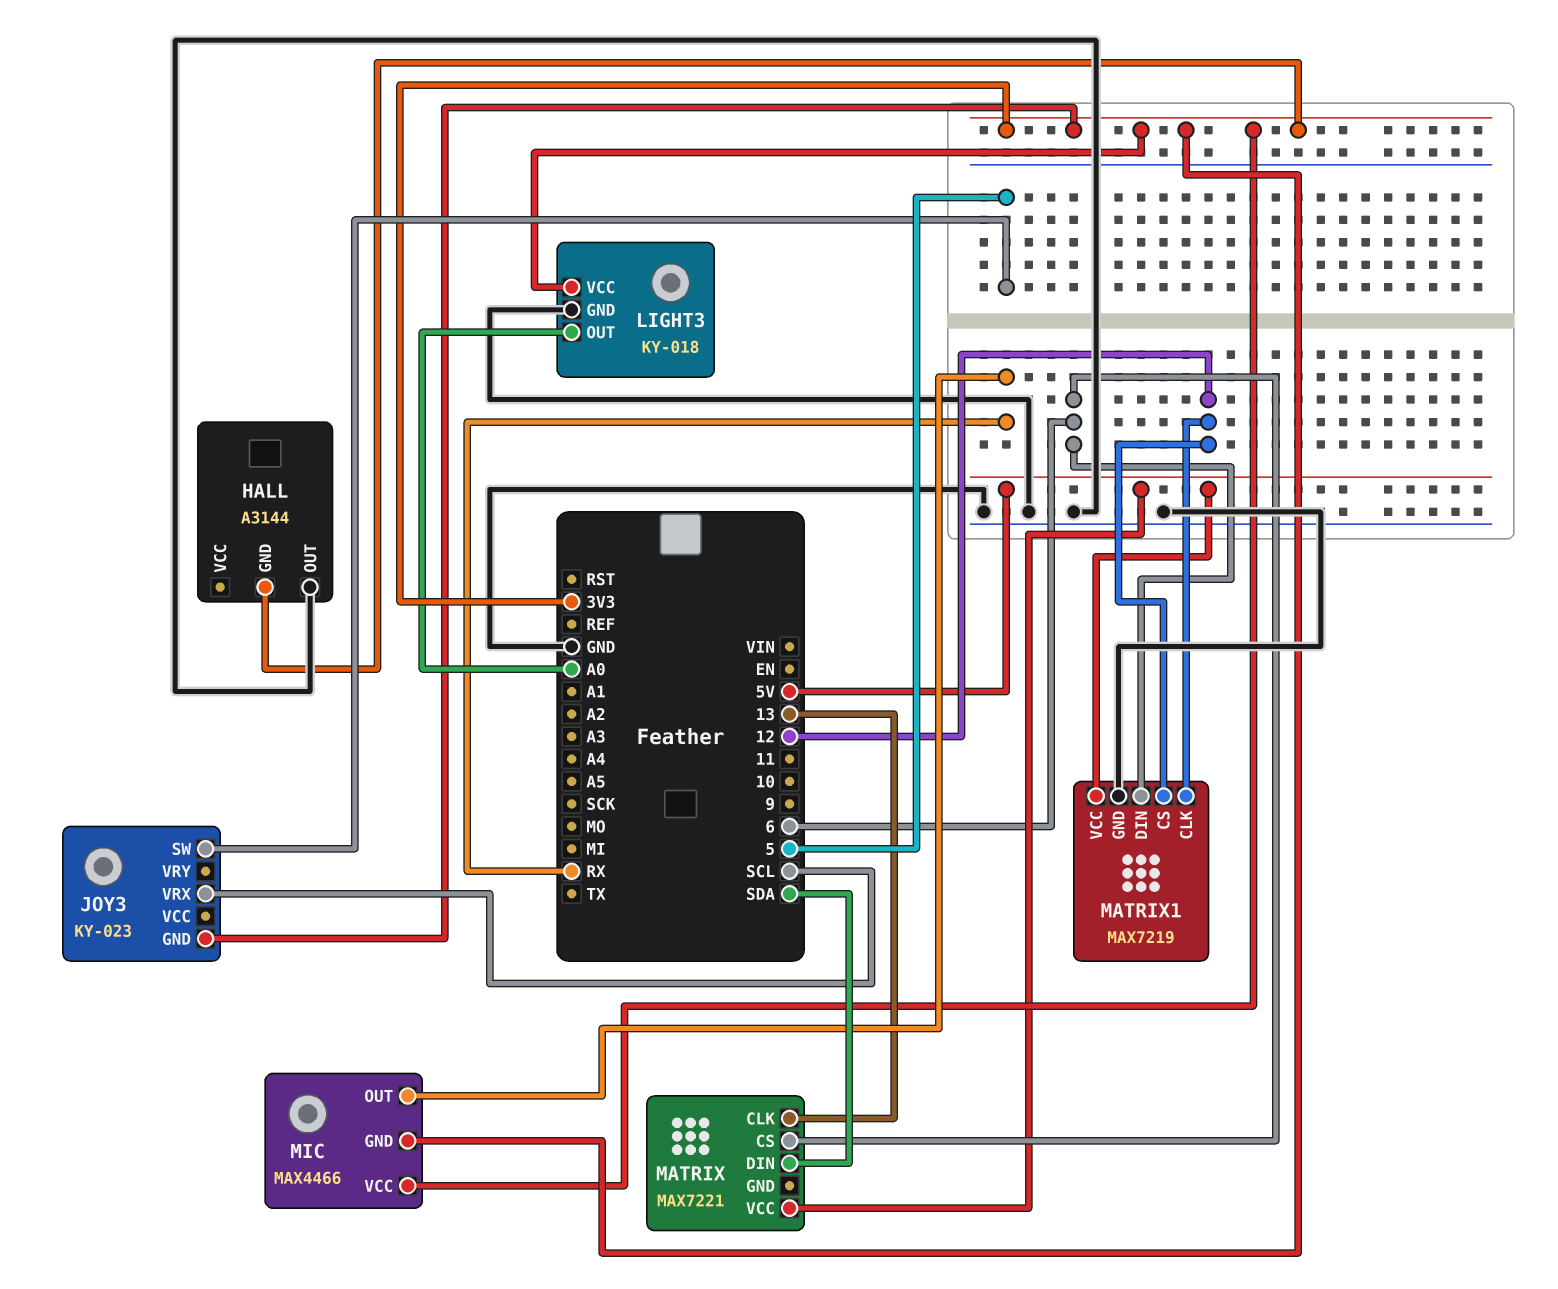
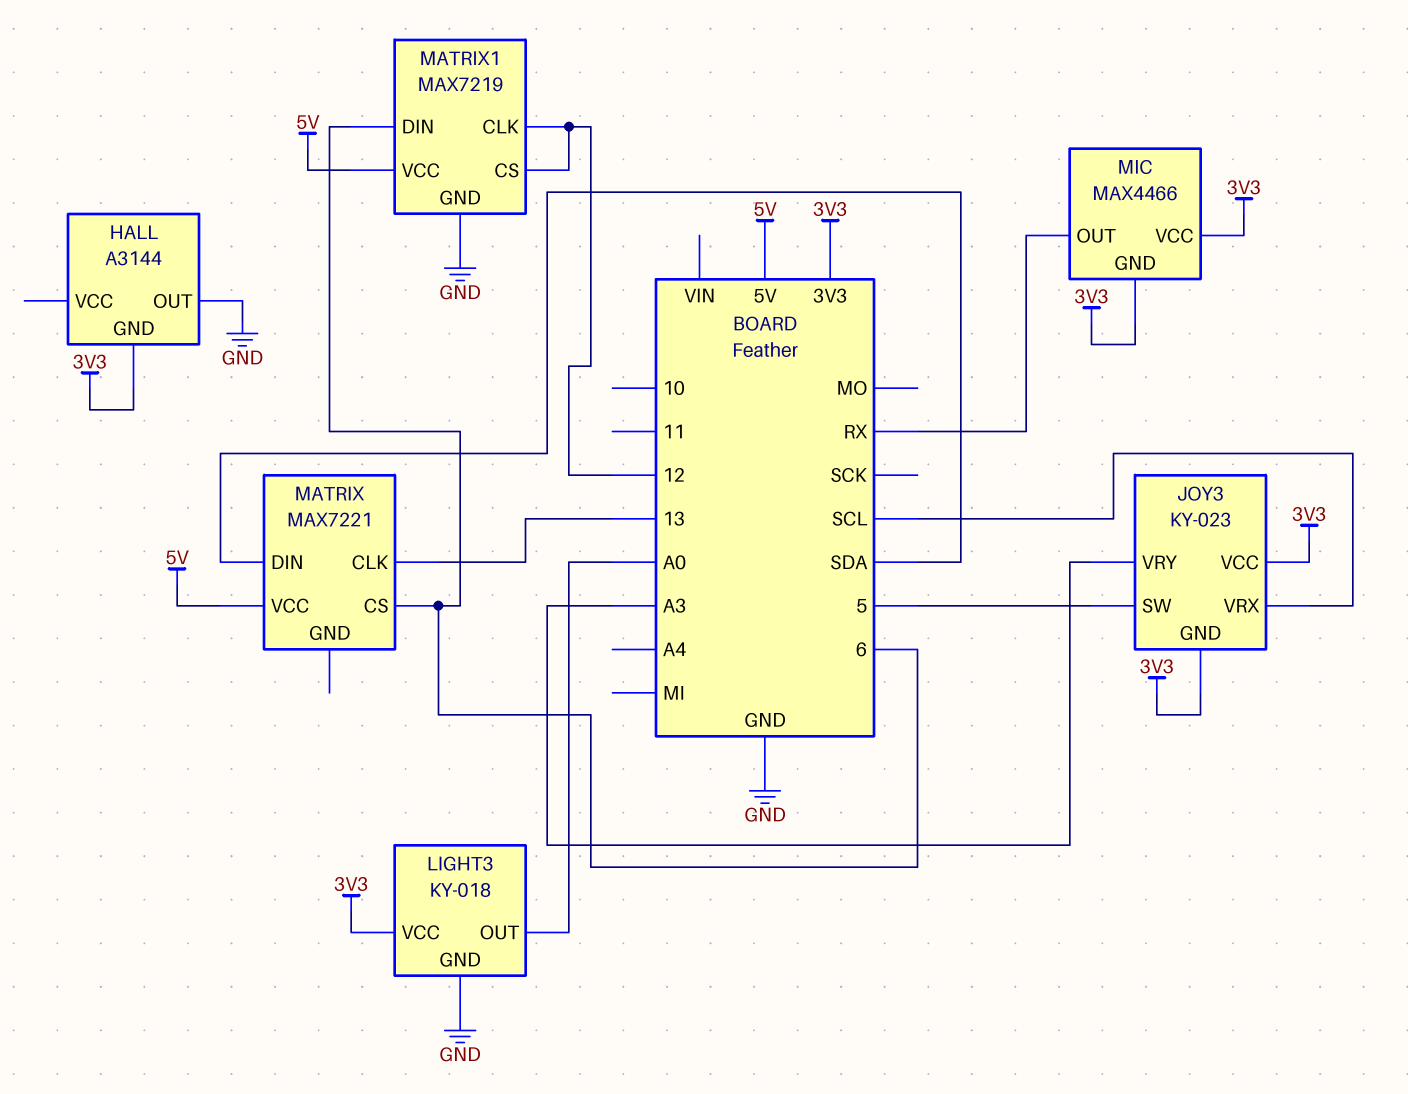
JOY3 pin VCC: none -> 3V3
JOY3 pin VRY: none -> A3

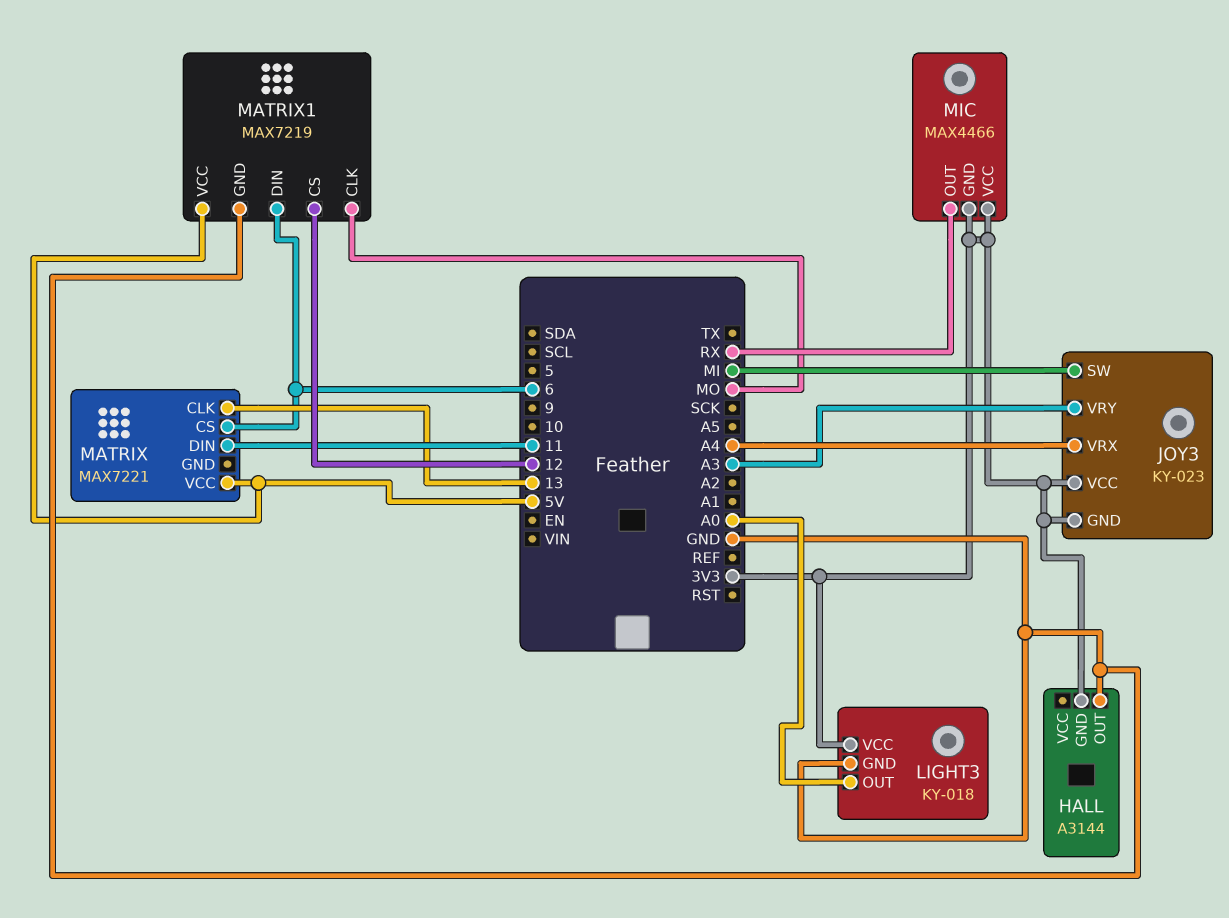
JOY3 pin SW: 5 -> MI
JOY3 pin VRX: SCL -> A4
MATRIX pin DIN: SDA -> 11
MATRIX1 pin CLK: 12 -> MO

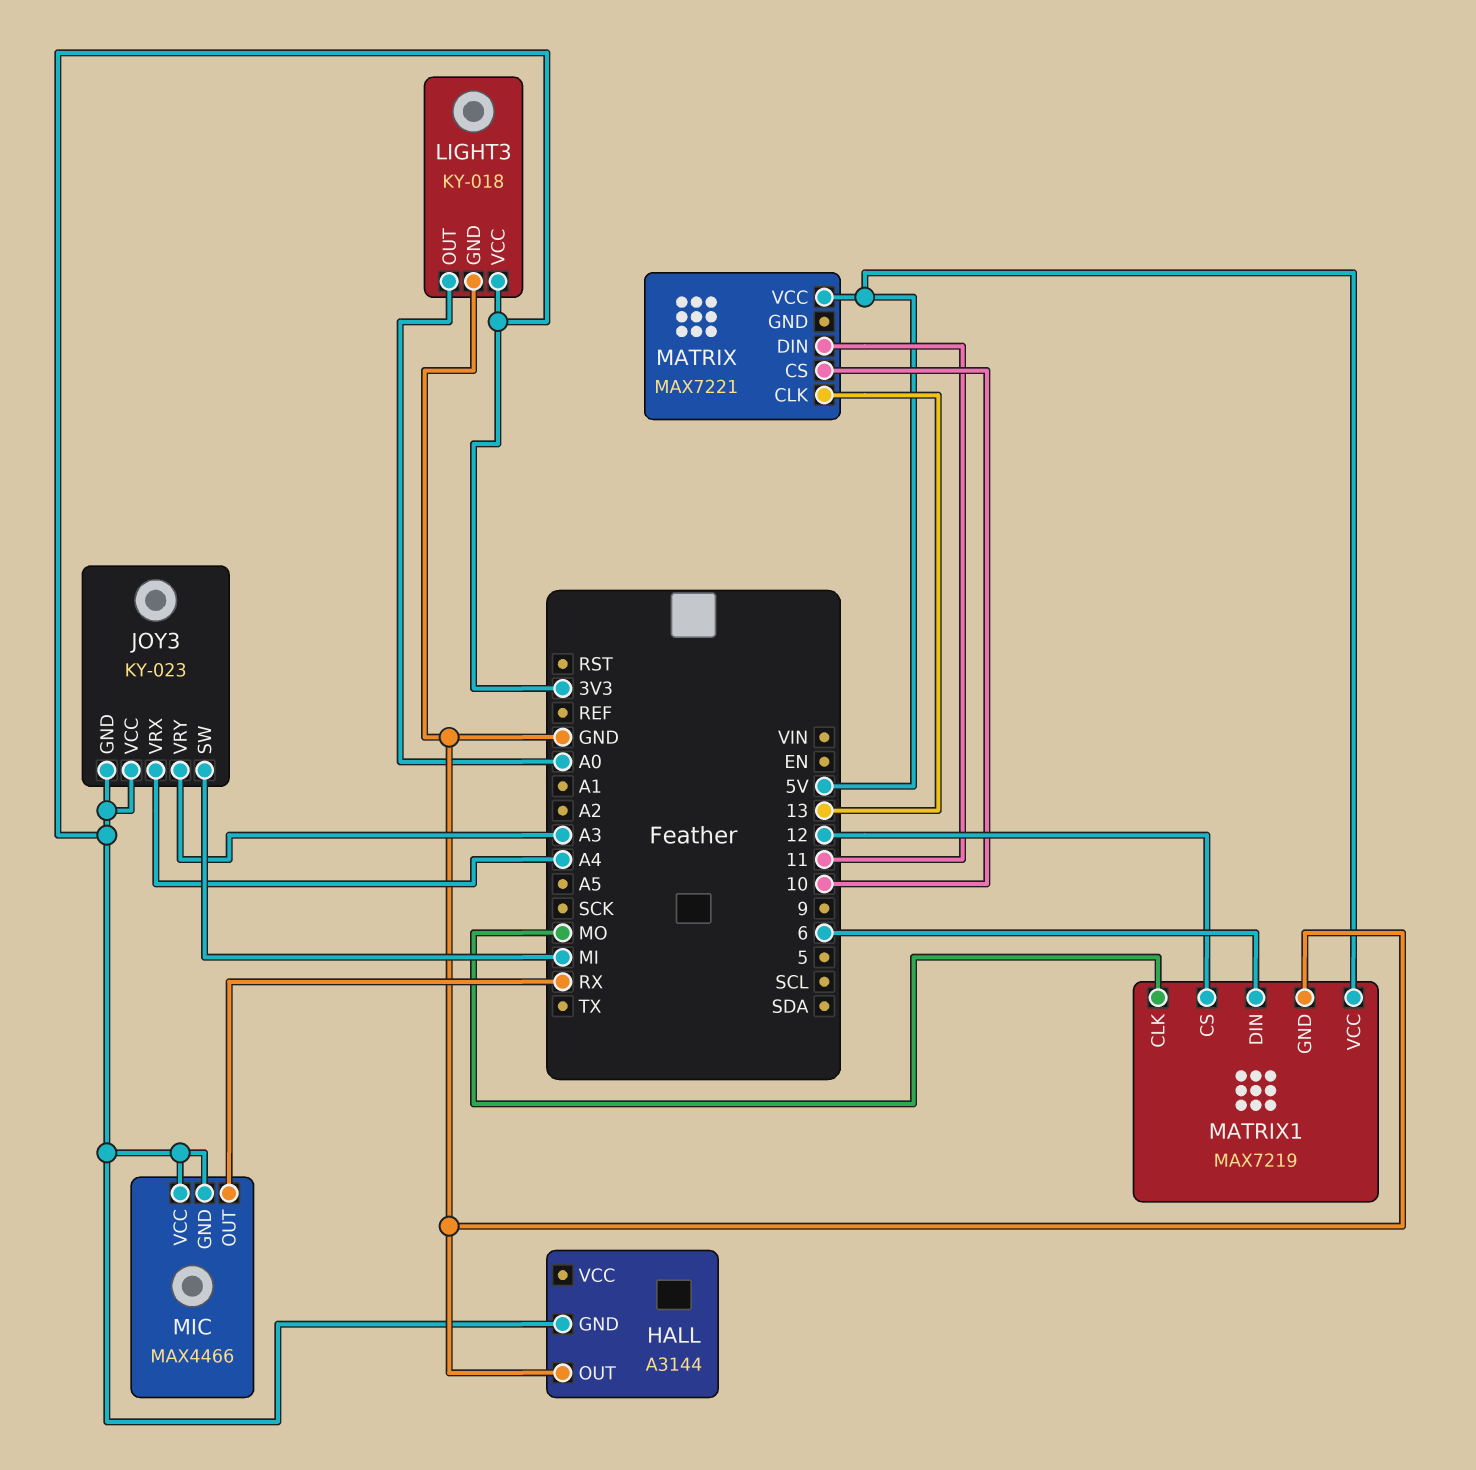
MATRIX pin CS: 6 -> 10

